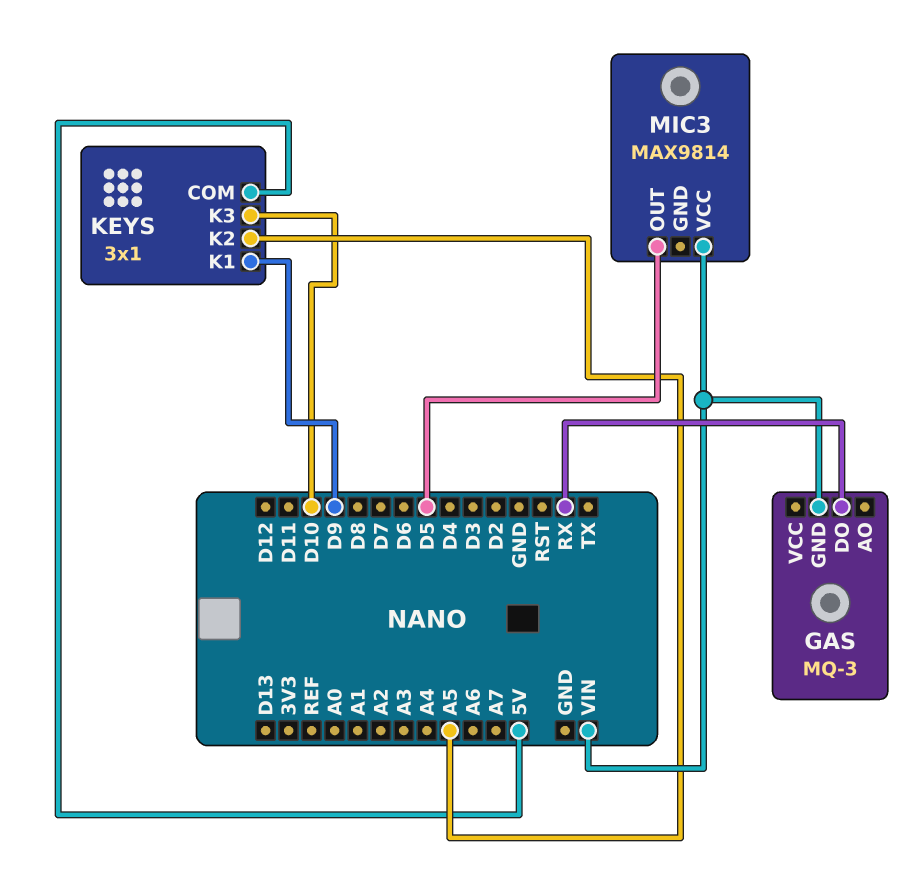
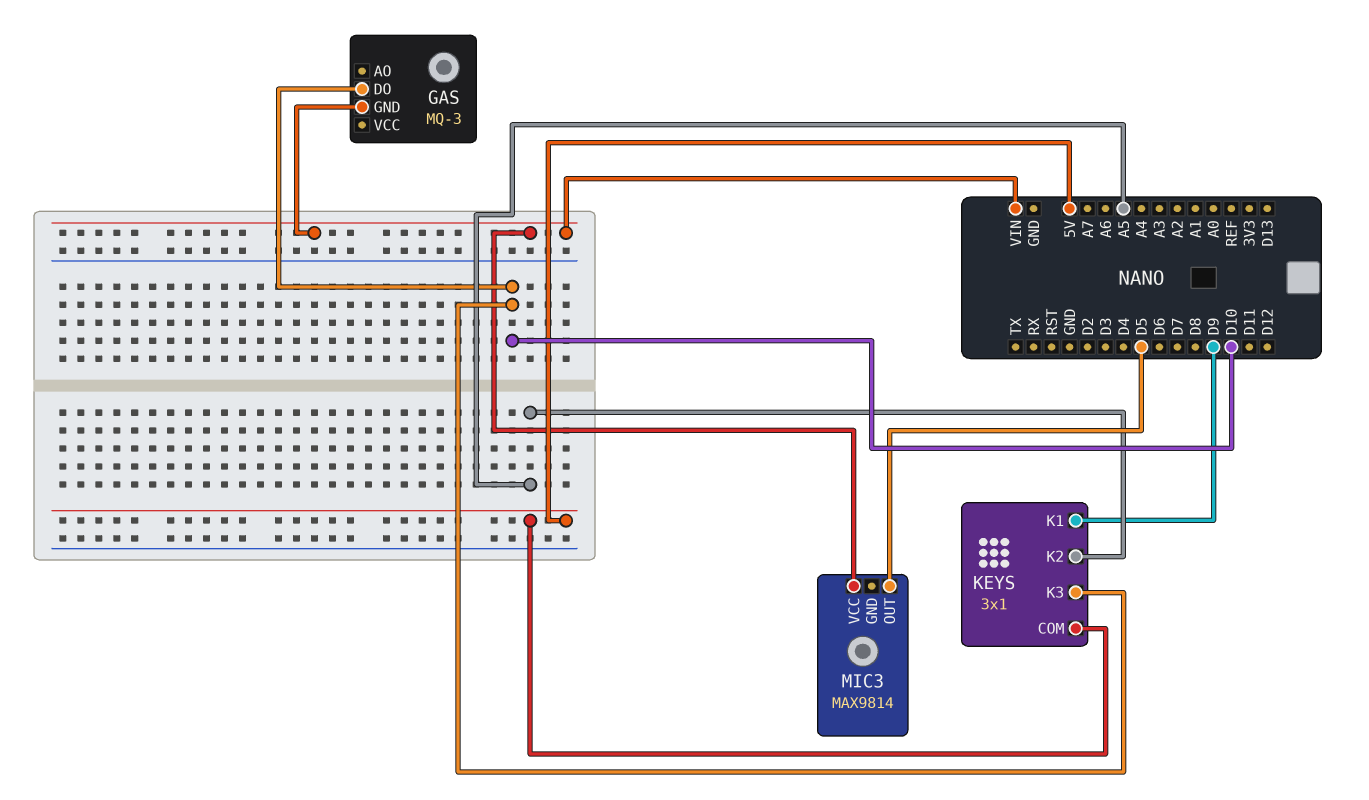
GAS pin DO: RX -> D10

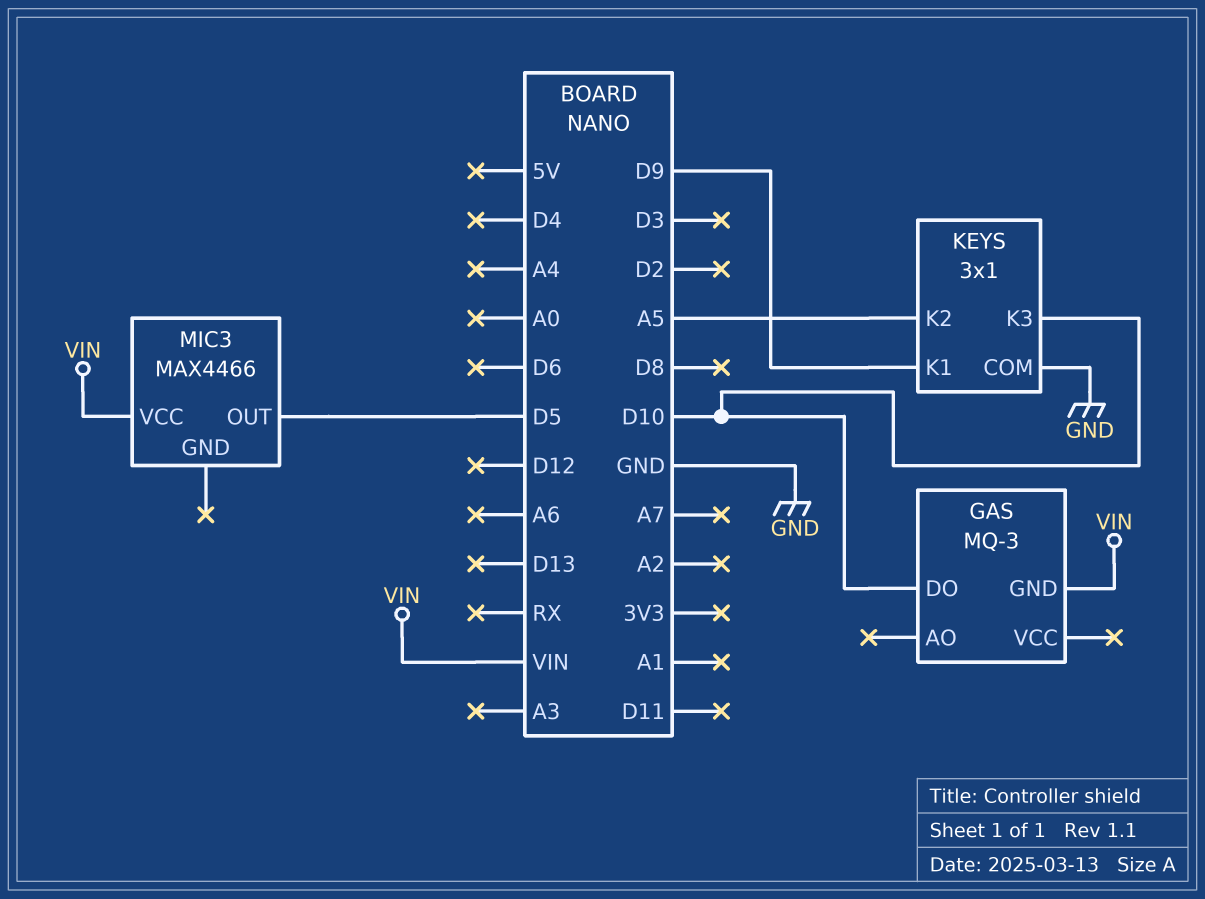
KEYS pin COM: 5V -> GND
MIC3: MAX9814 -> MAX4466

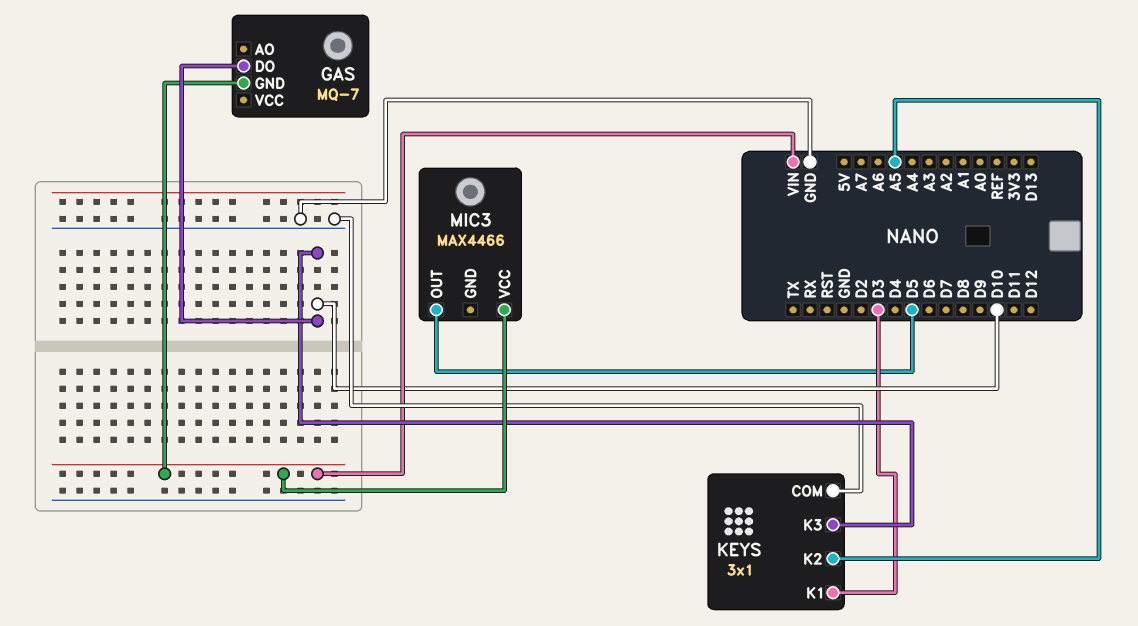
GAS: MQ-3 -> MQ-7
KEYS pin K1: D9 -> D3

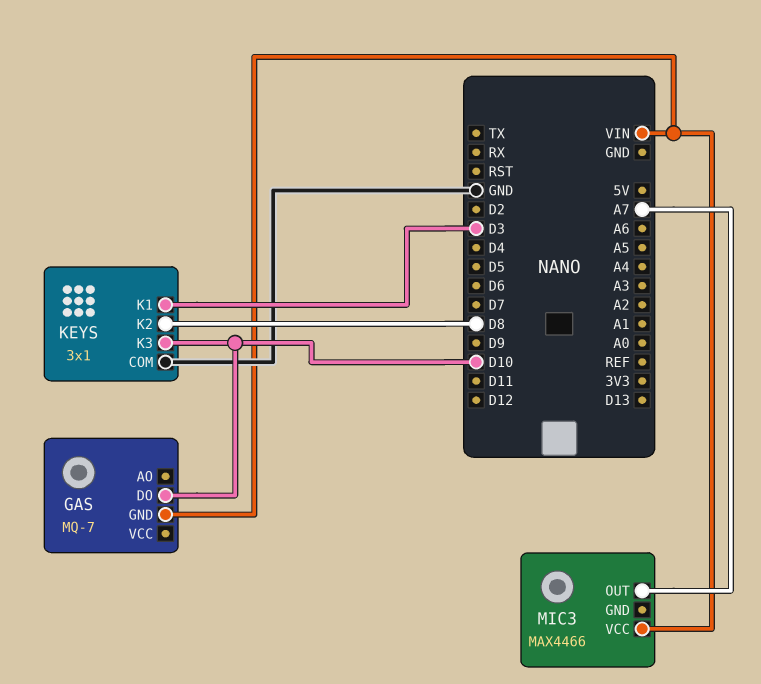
KEYS pin K2: A5 -> D8
MIC3 pin OUT: D5 -> A7

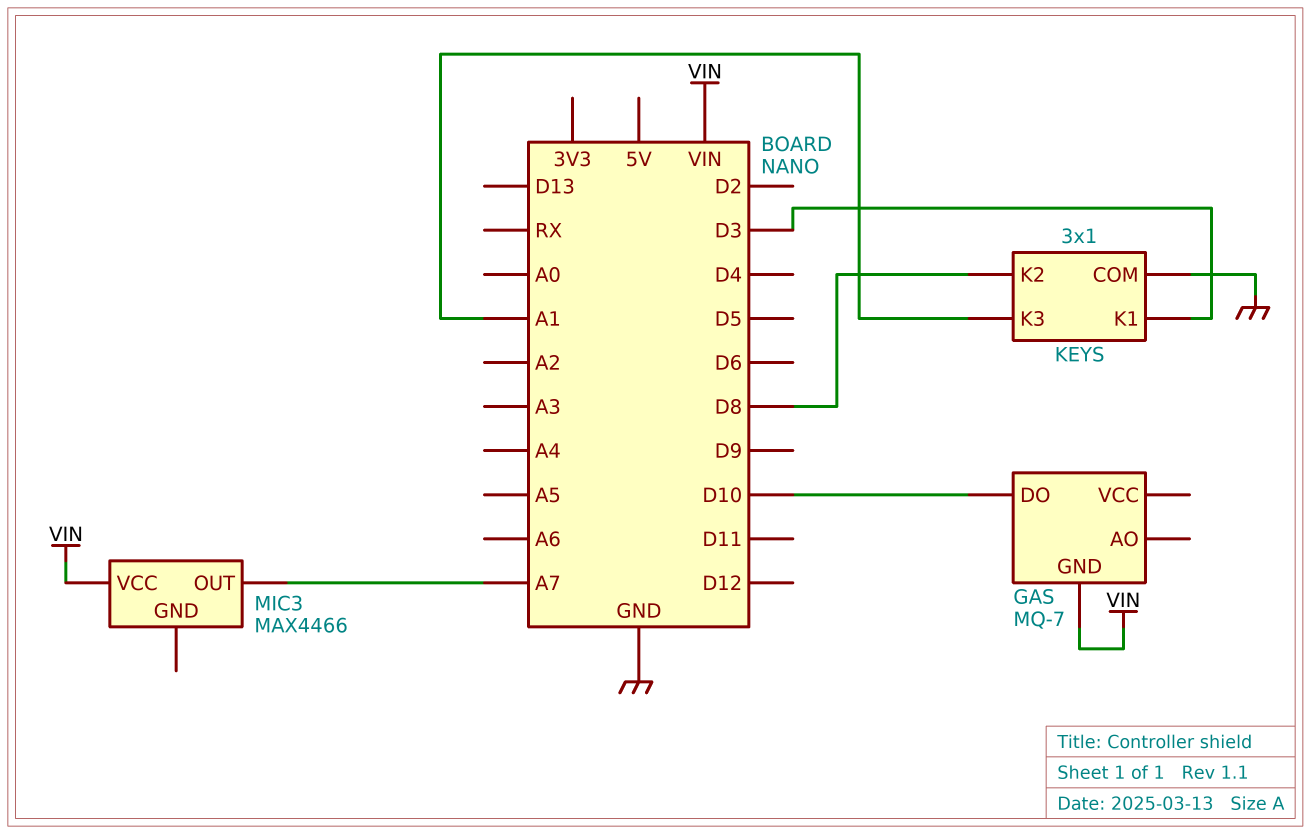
KEYS pin K3: D10 -> A1

